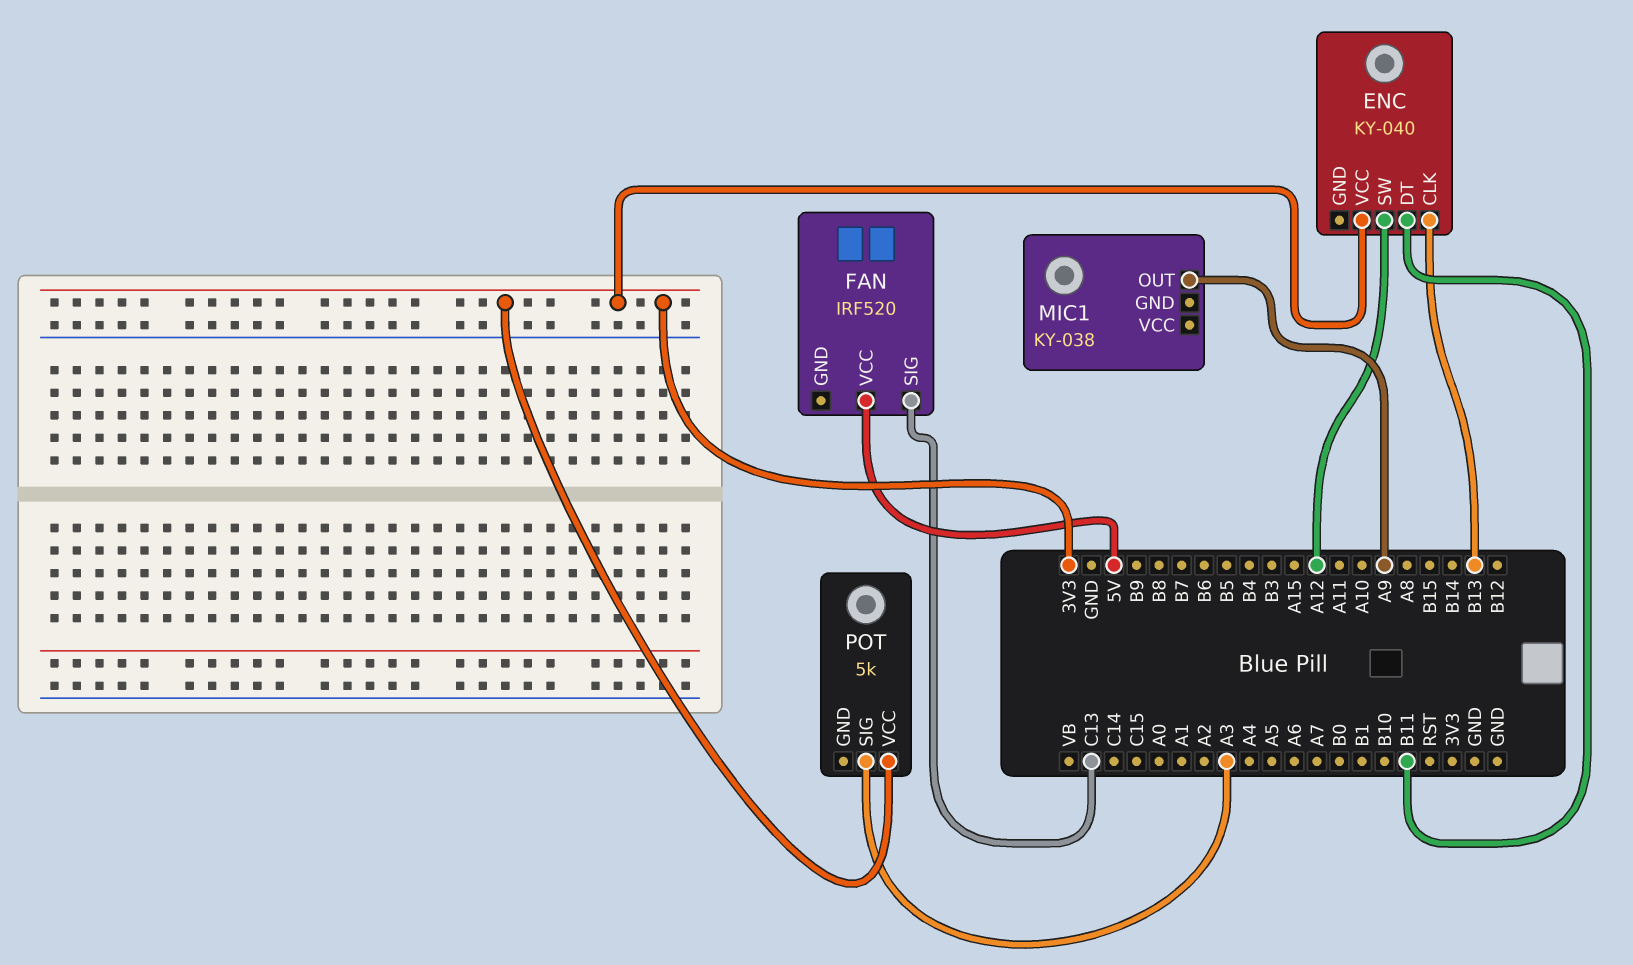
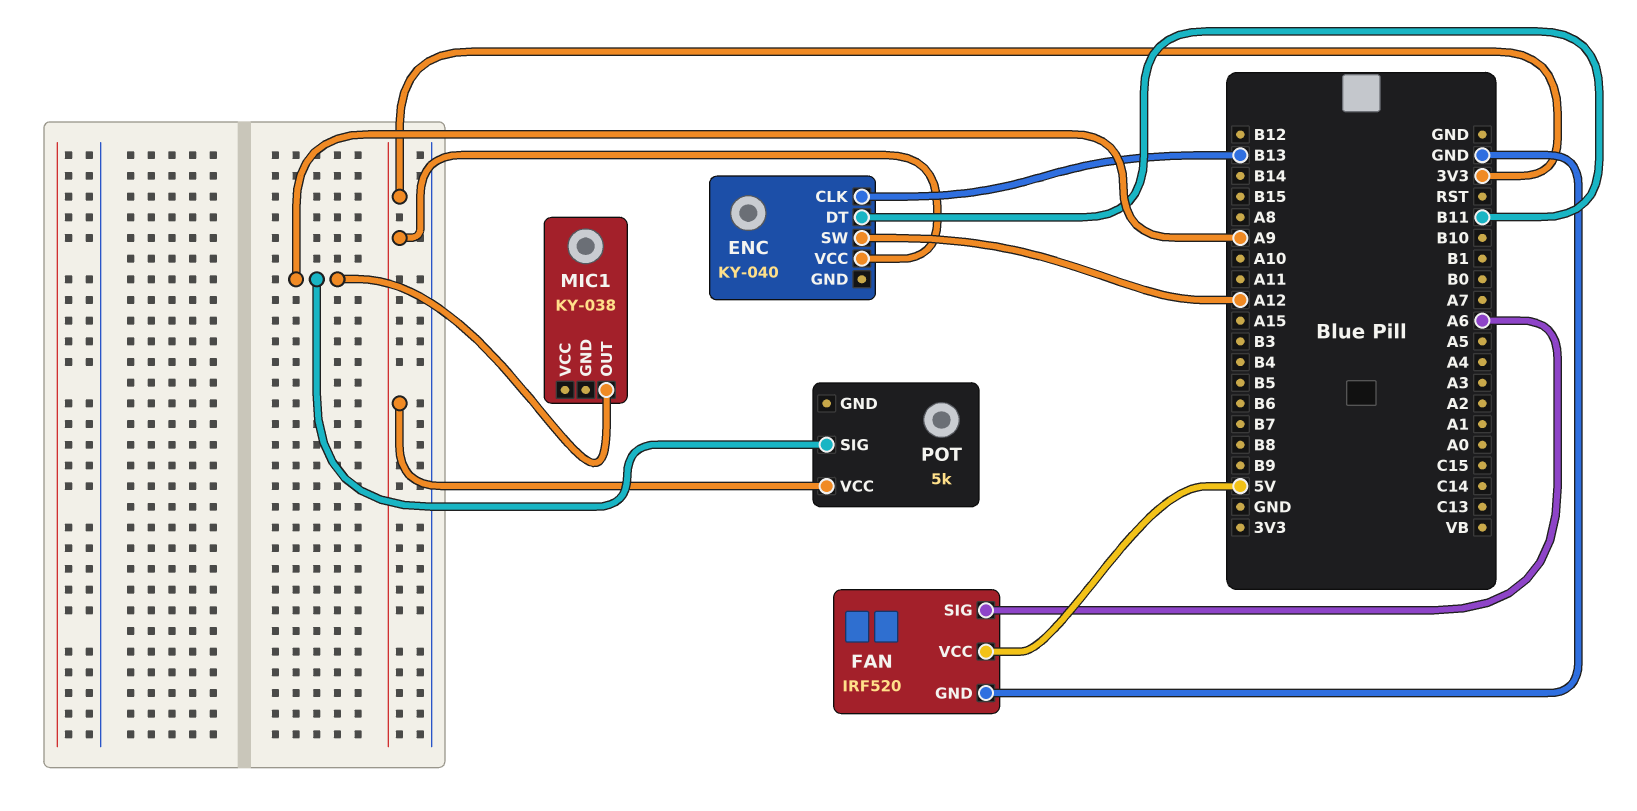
FAN pin GND: none -> GND
FAN pin SIG: C13 -> A6
POT pin SIG: A3 -> A9

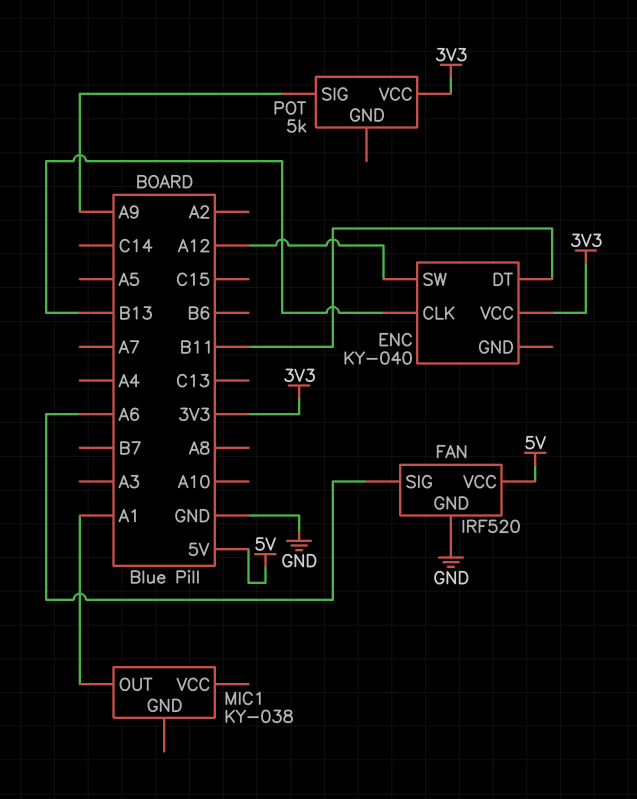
MIC1 pin OUT: A9 -> A1

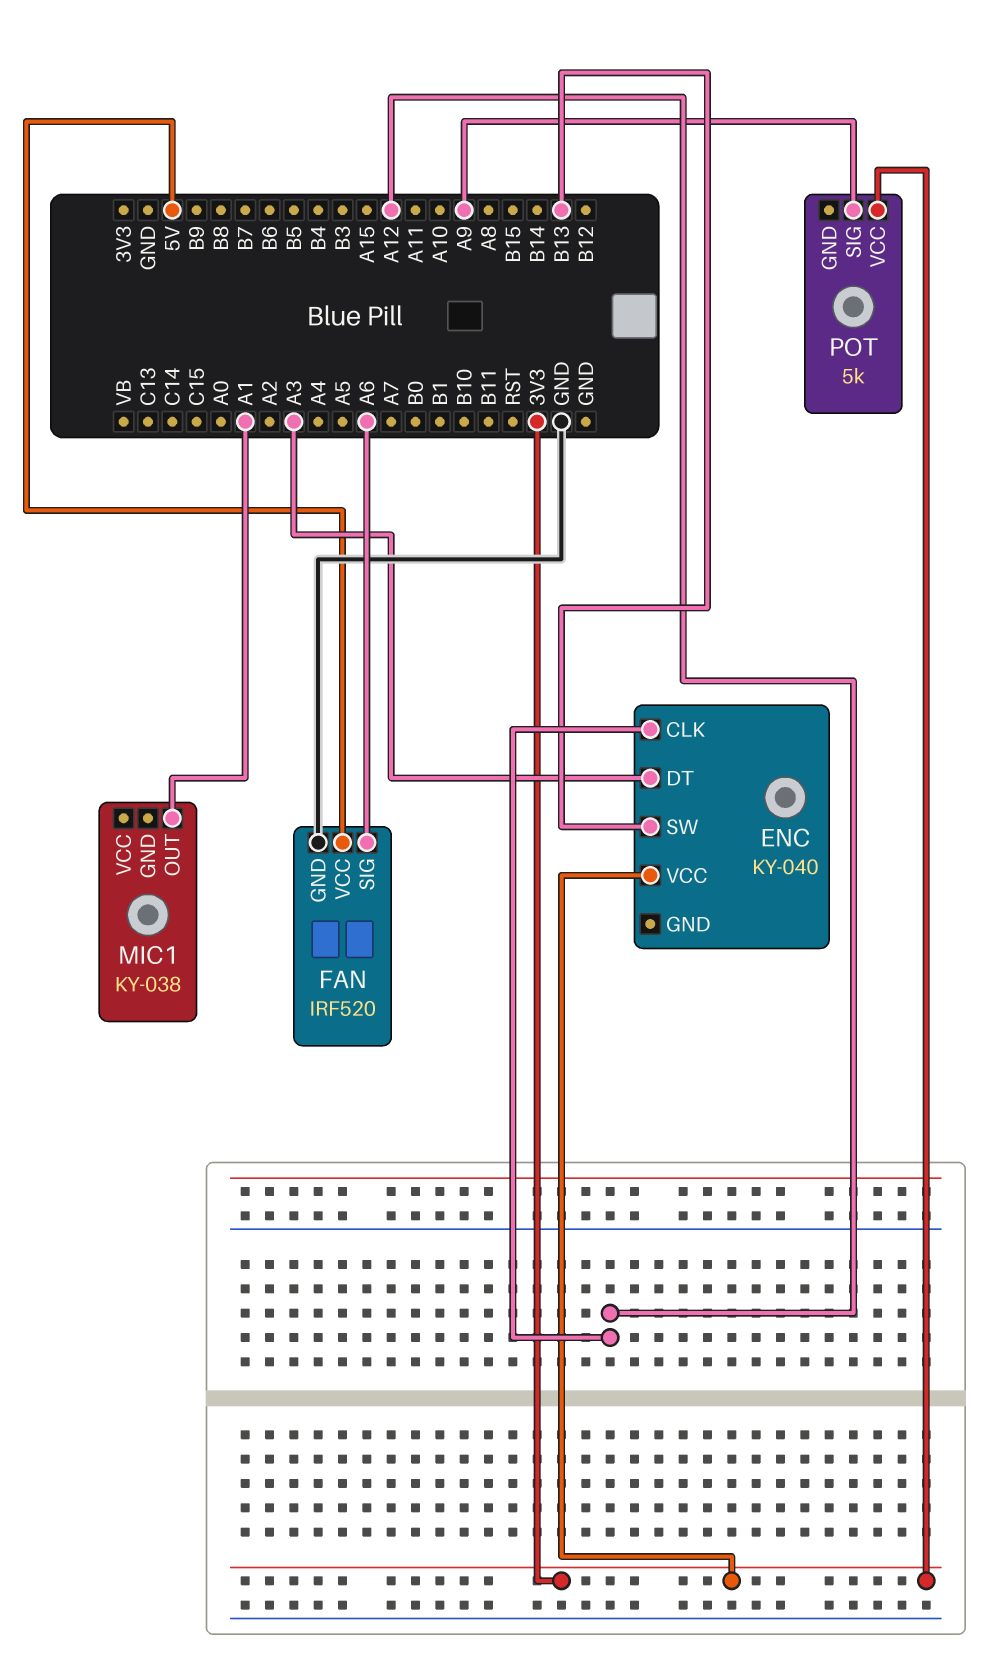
ENC pin CLK: B13 -> A12
ENC pin DT: B11 -> A3
ENC pin SW: A12 -> B13

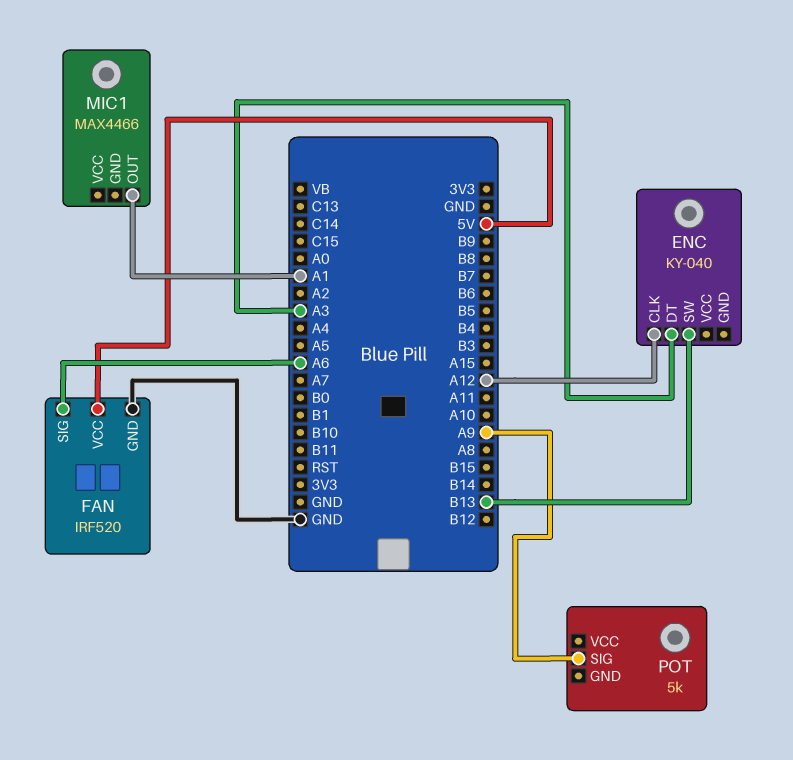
ENC pin VCC: 3V3 -> none
MIC1: KY-038 -> MAX4466
POT pin VCC: 3V3 -> none

